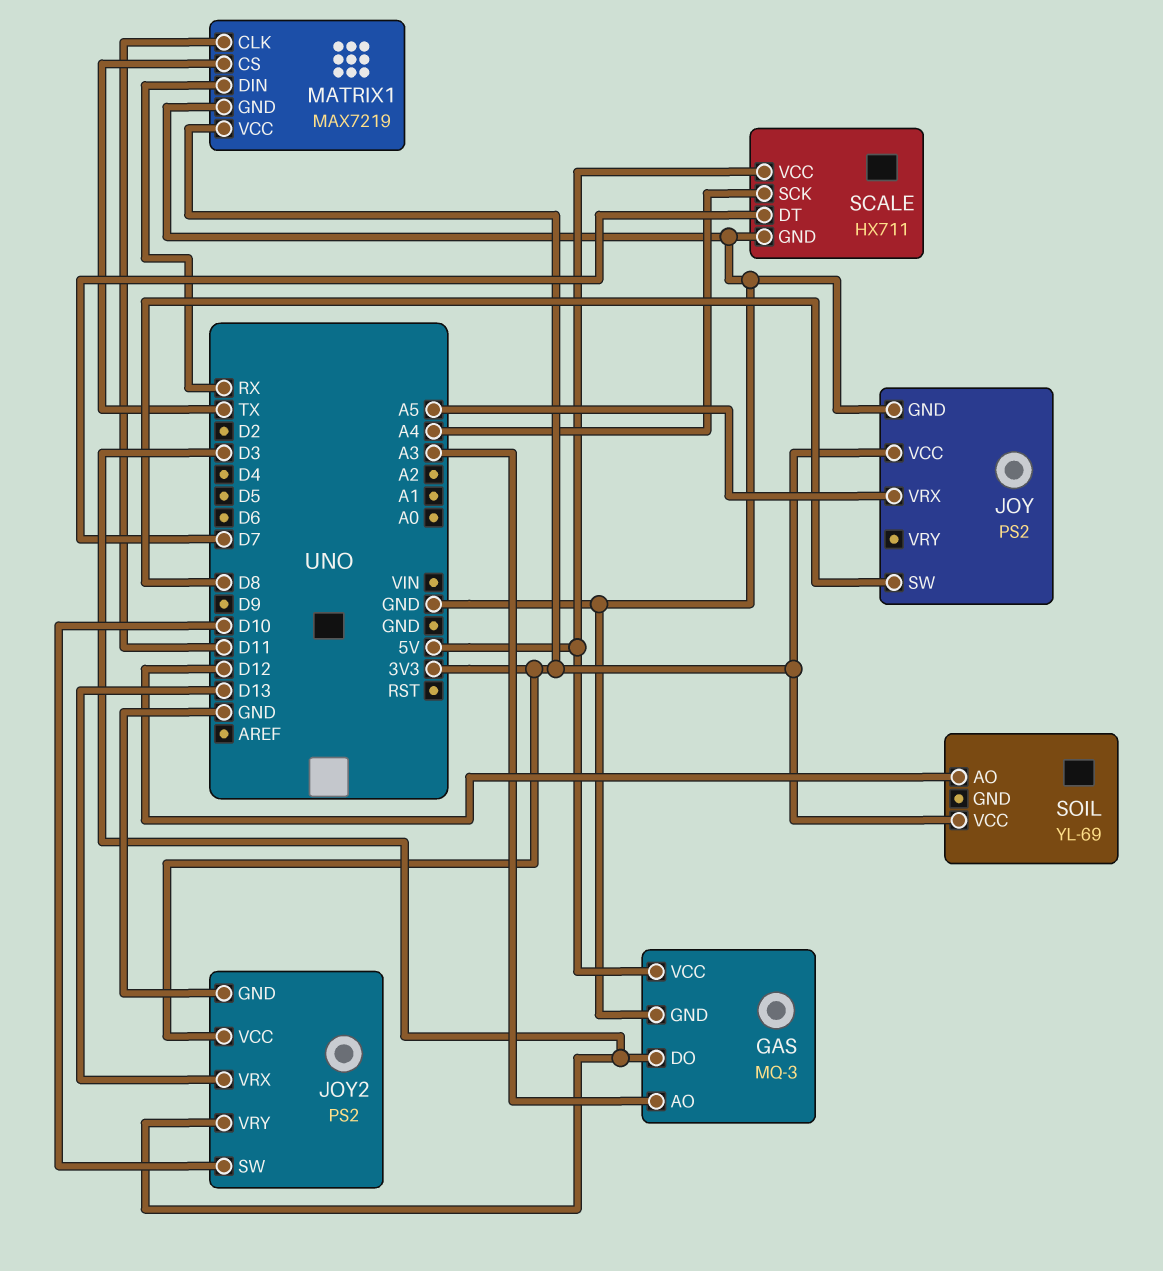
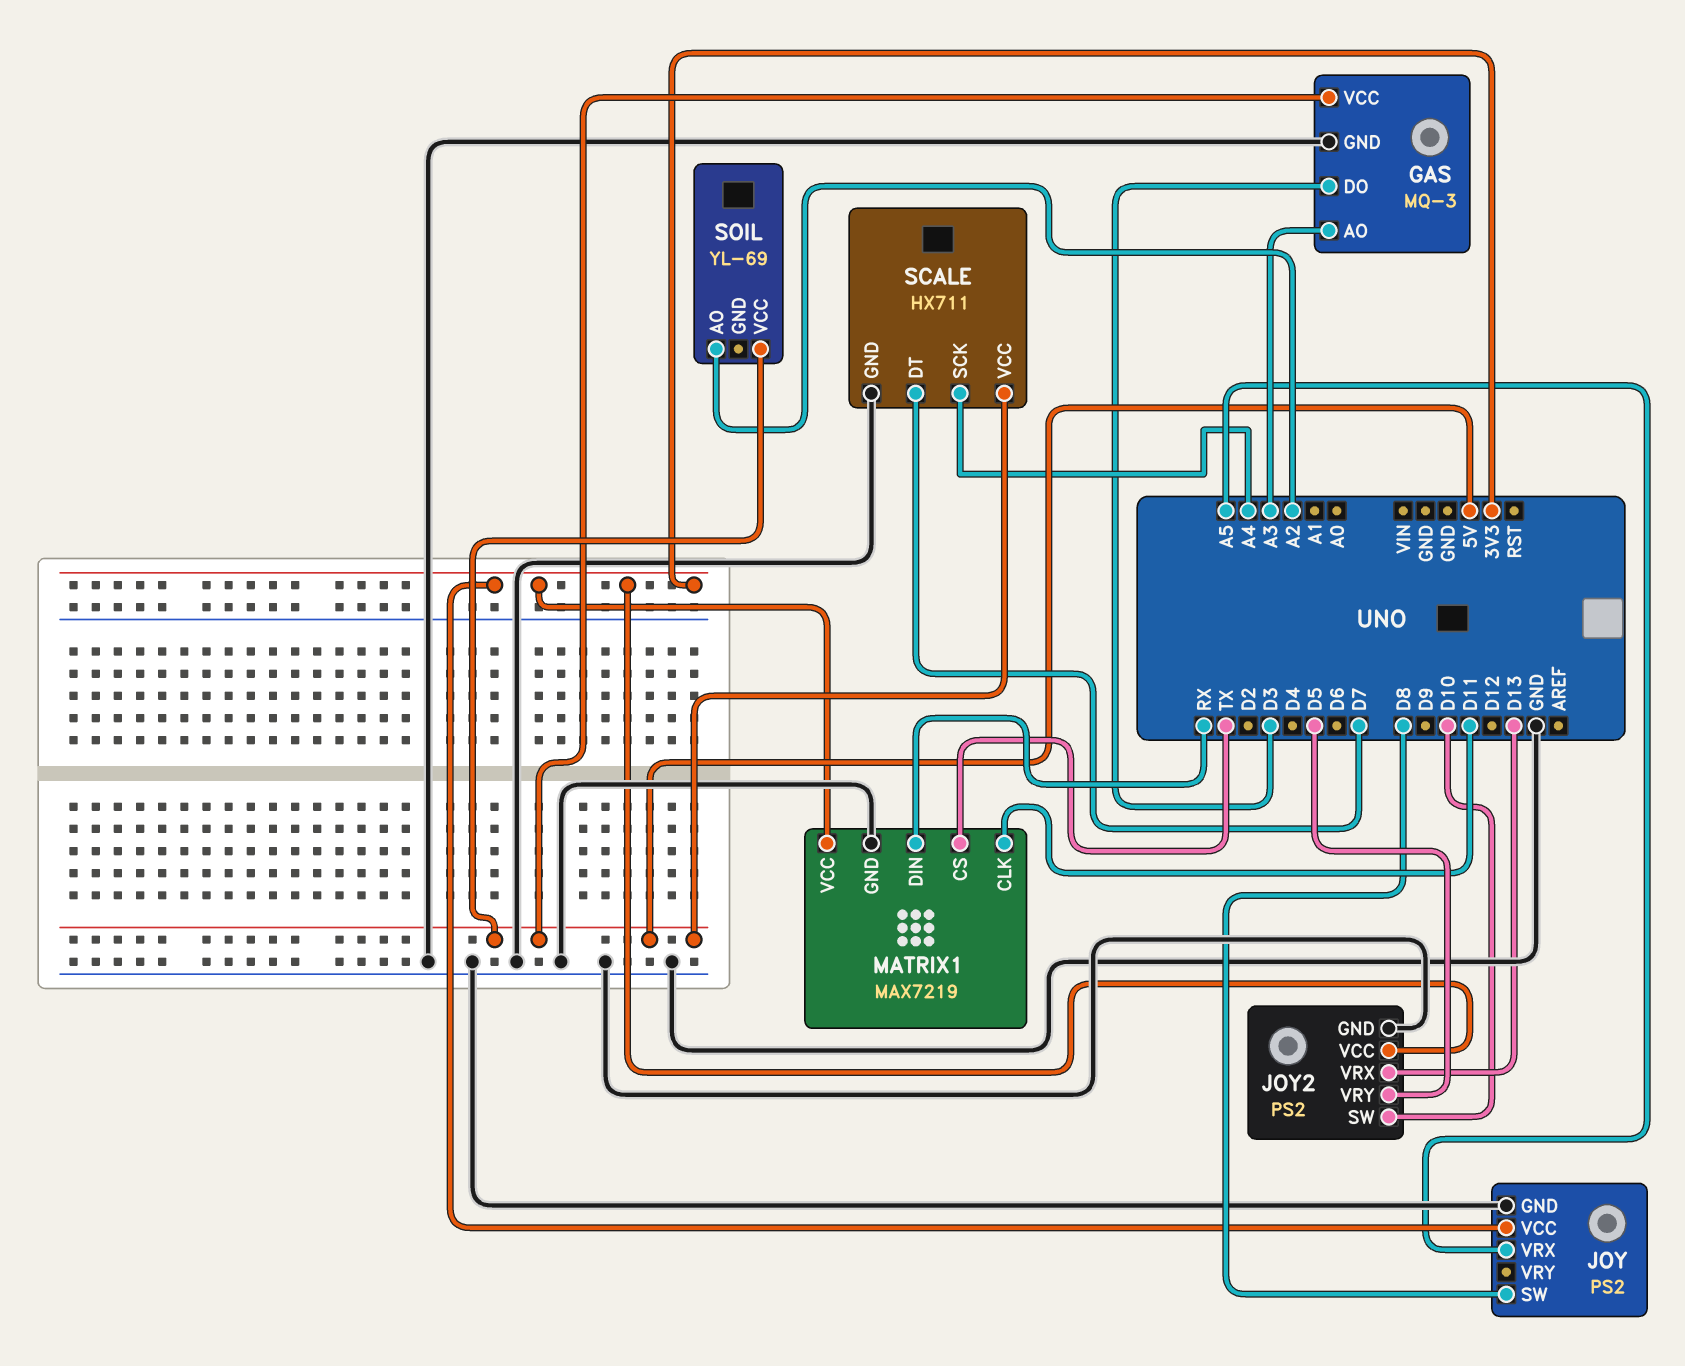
JOY2 pin VRY: D3 -> D5
SOIL pin AO: D12 -> A2
SOIL pin VCC: 3V3 -> 5V

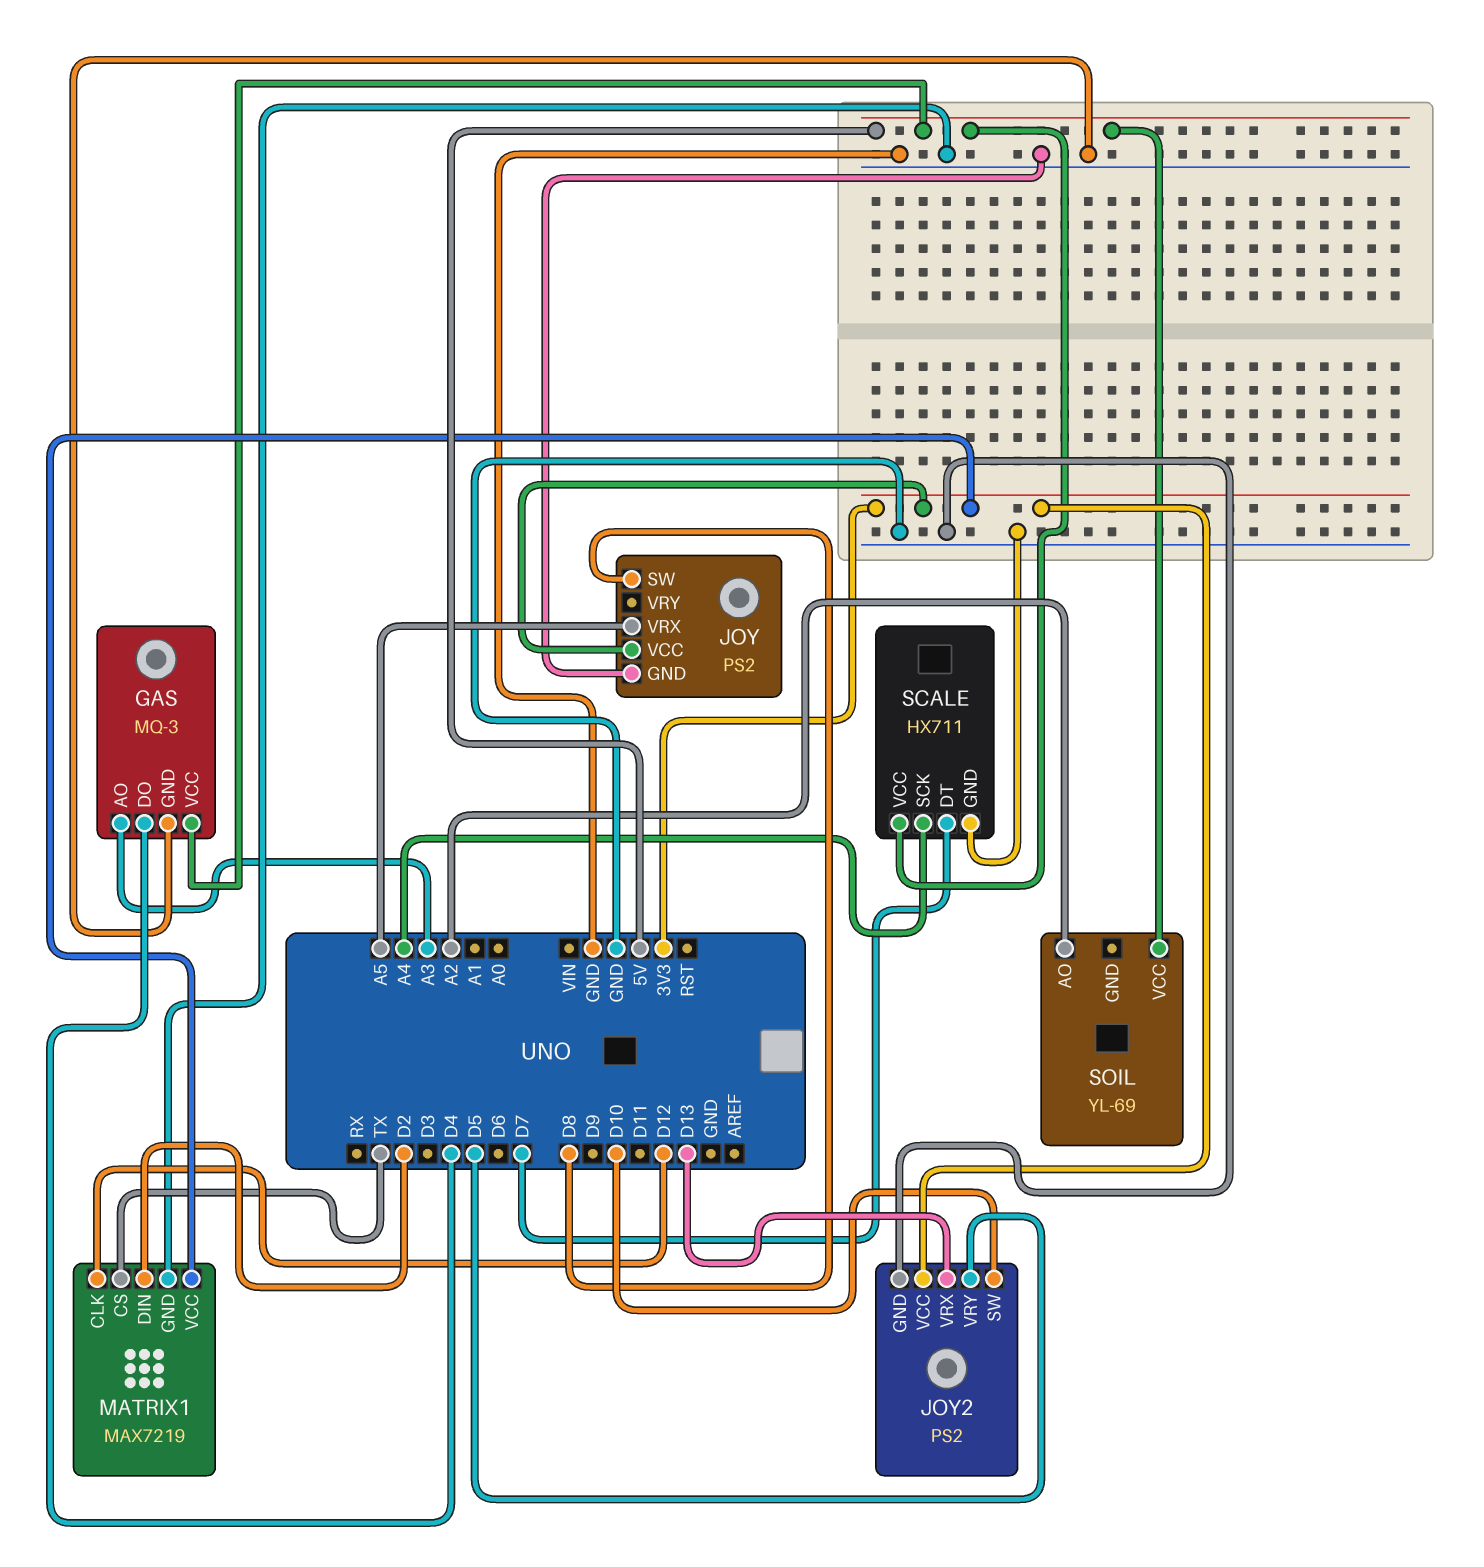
GAS pin DO: D3 -> D4
MATRIX1 pin CLK: D11 -> D12
MATRIX1 pin DIN: RX -> D2

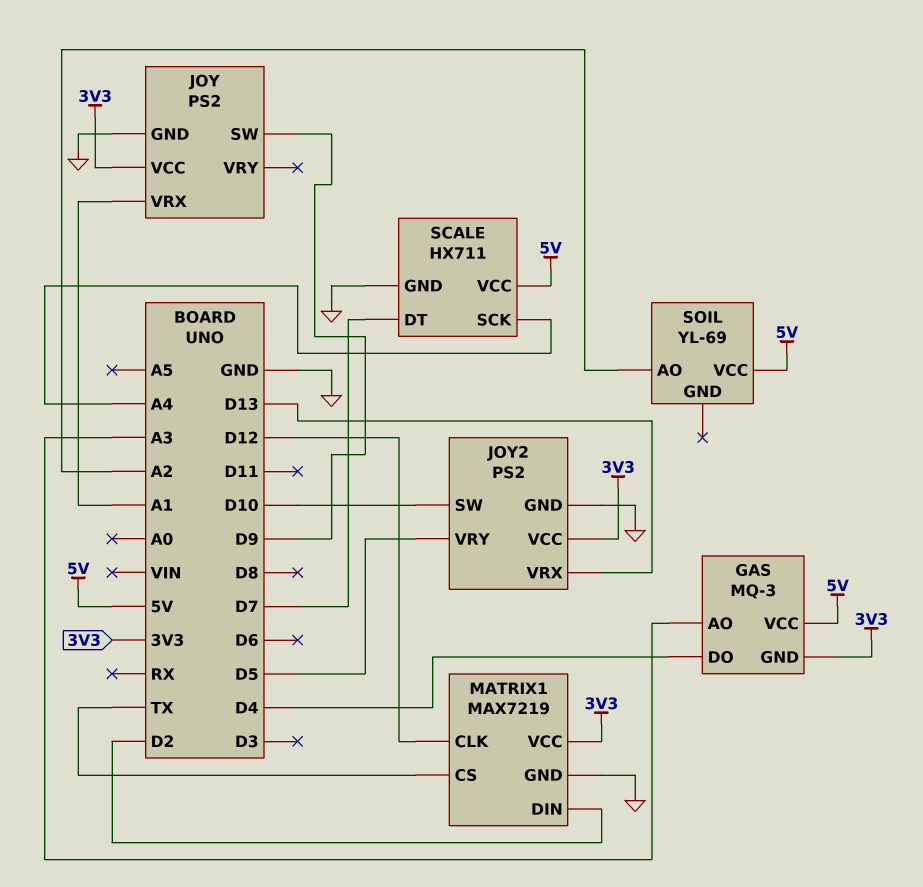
GAS pin GND: GND -> 3V3
JOY pin SW: D8 -> D9
JOY pin VRX: A5 -> A1

